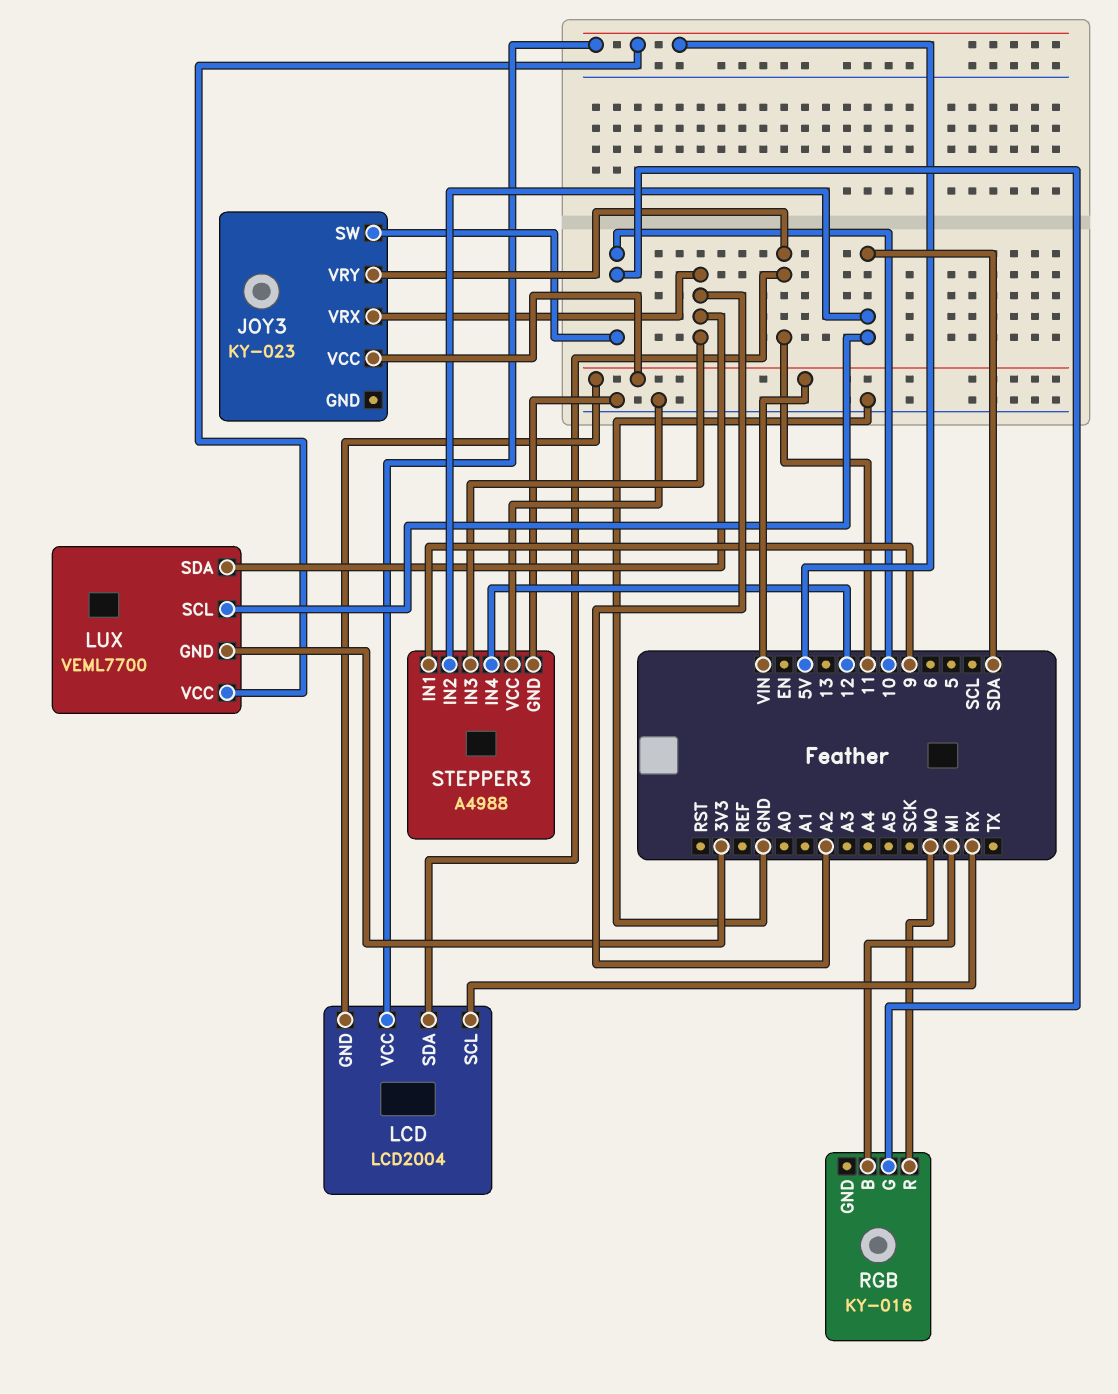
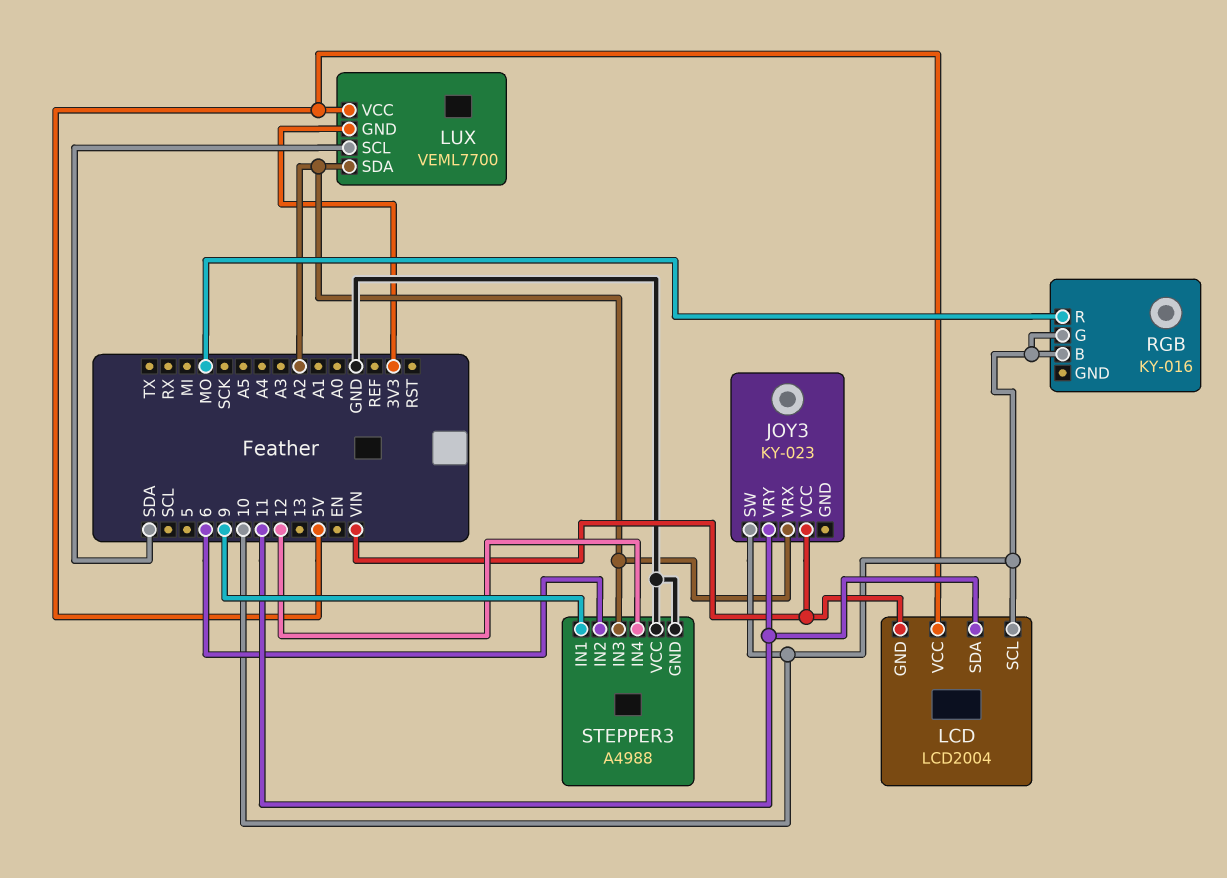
LCD pin SCL: RX -> 10
RGB pin B: MI -> 10
STEPPER3 pin IN2: SDA -> 6

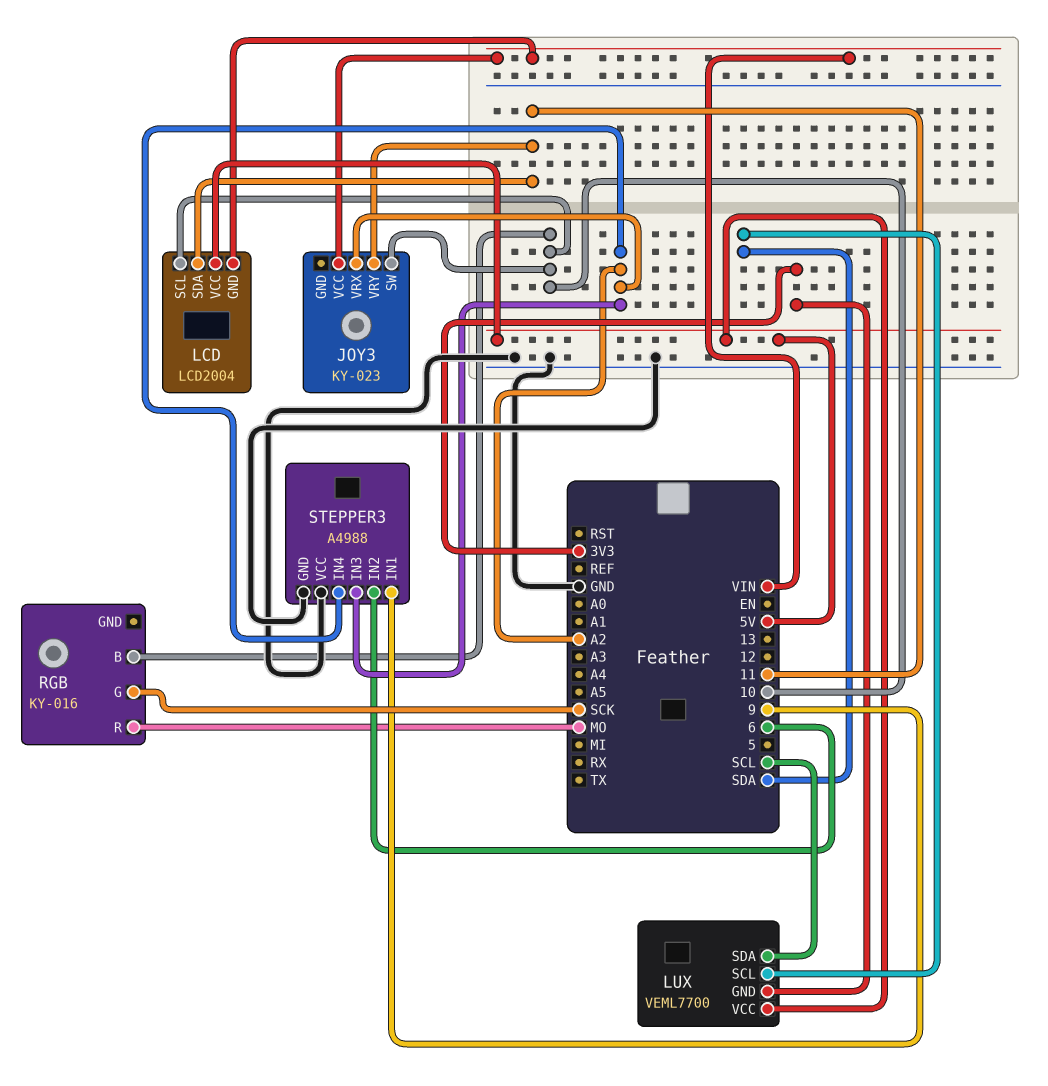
LUX pin SDA: A2 -> SCL
RGB pin G: 10 -> SCK
STEPPER3 pin IN4: 12 -> A2

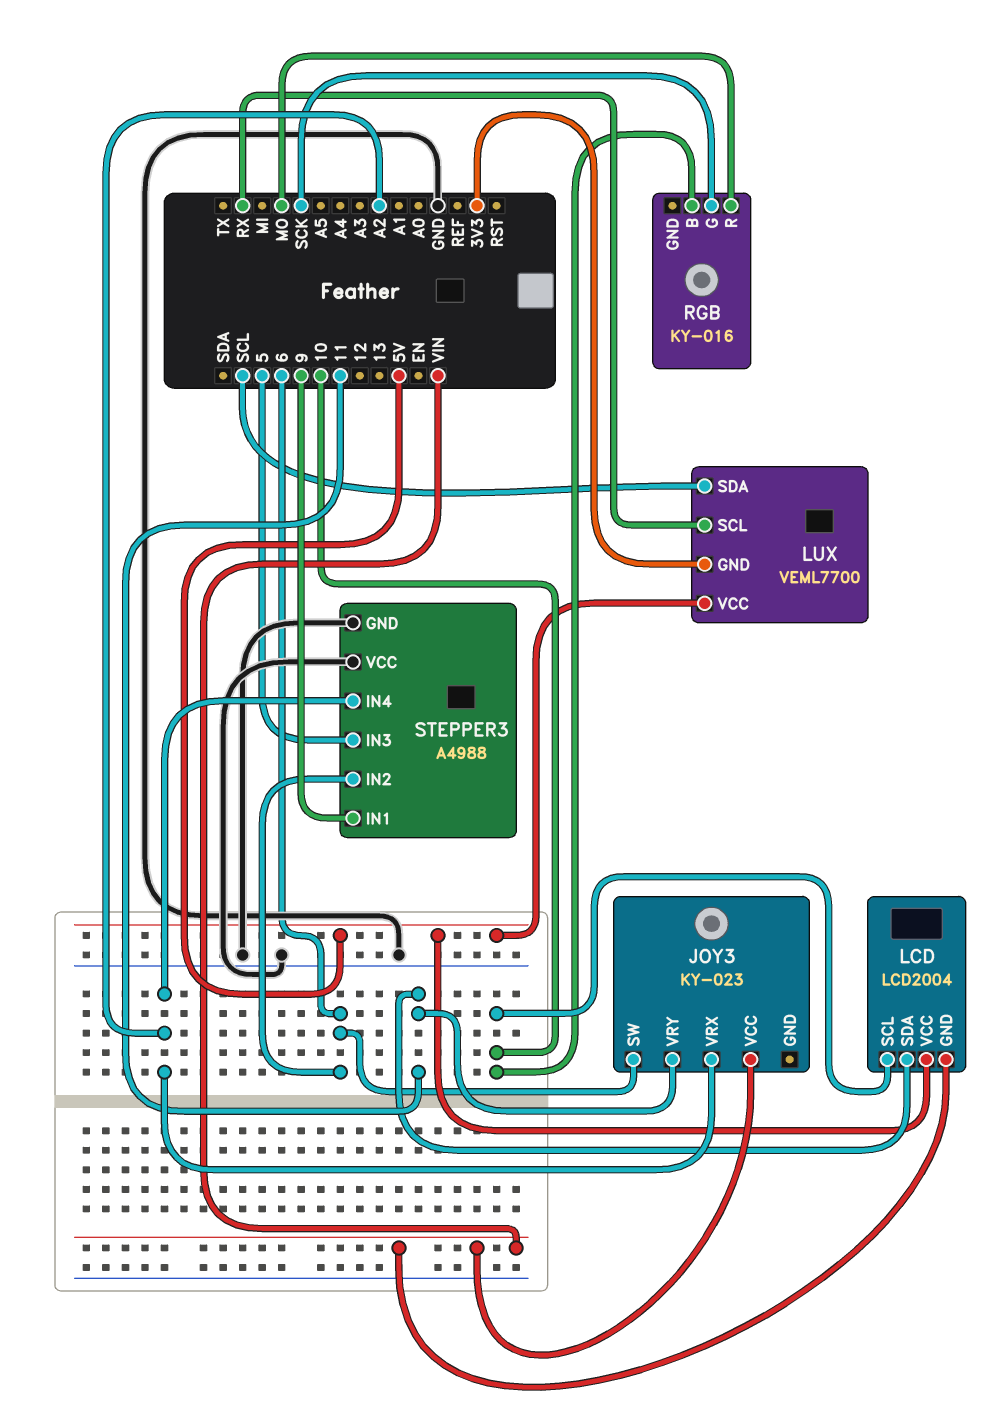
JOY3 pin SW: 10 -> 6
LUX pin SCL: SDA -> RX
STEPPER3 pin IN3: A2 -> 5

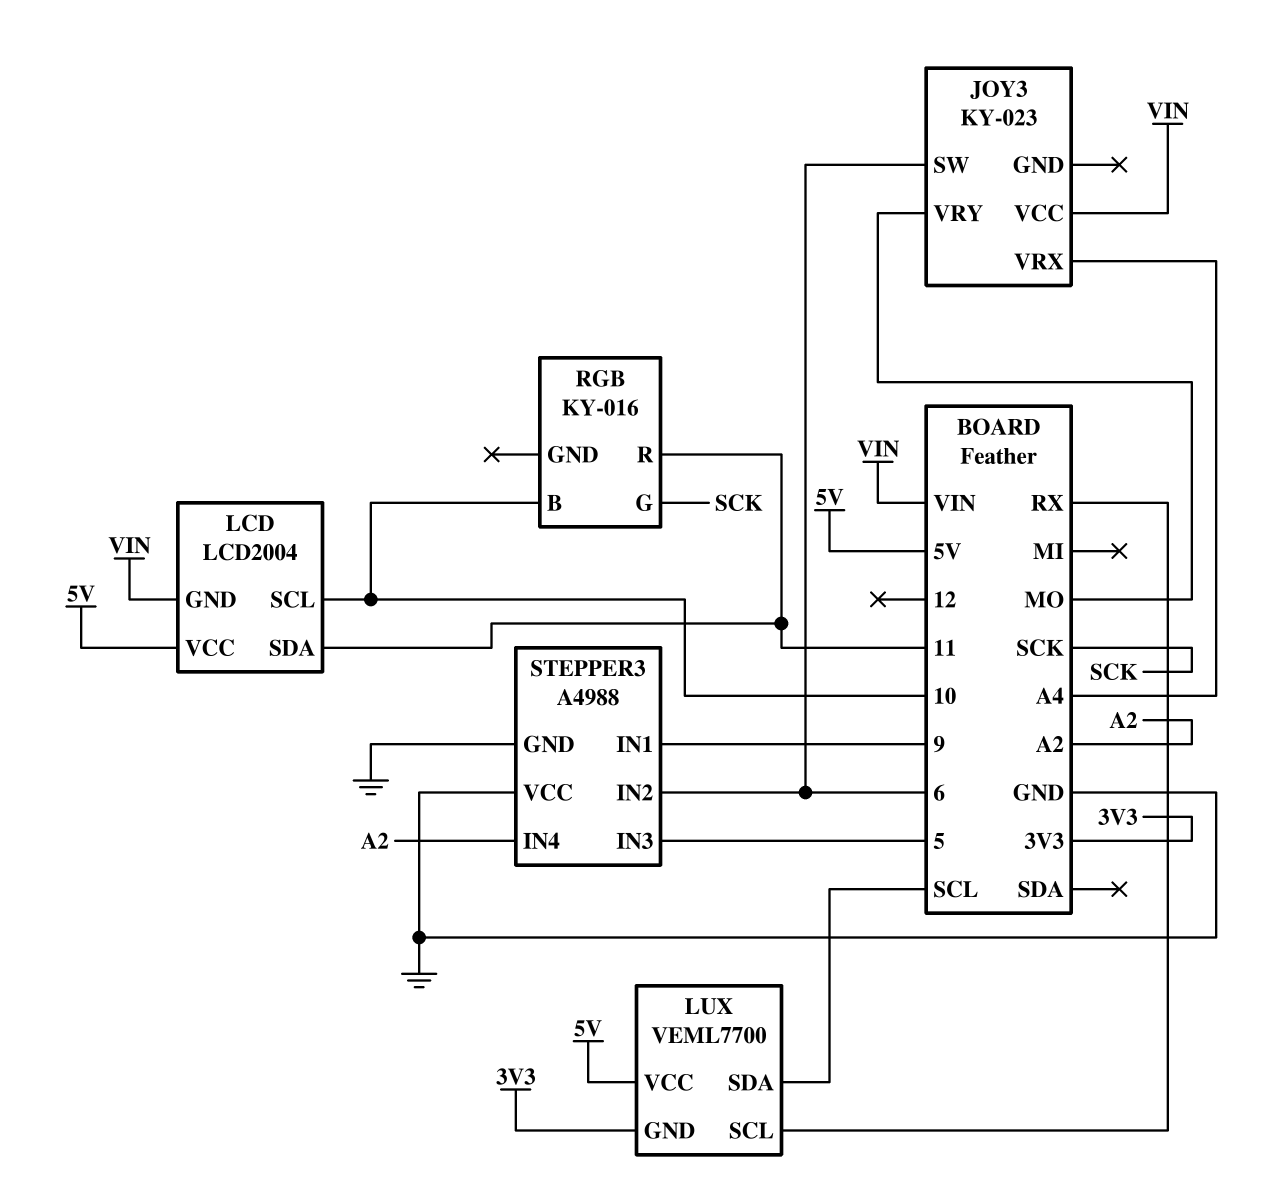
JOY3 pin VRX: A2 -> A4
JOY3 pin VRY: 11 -> MO
RGB pin R: MO -> 11

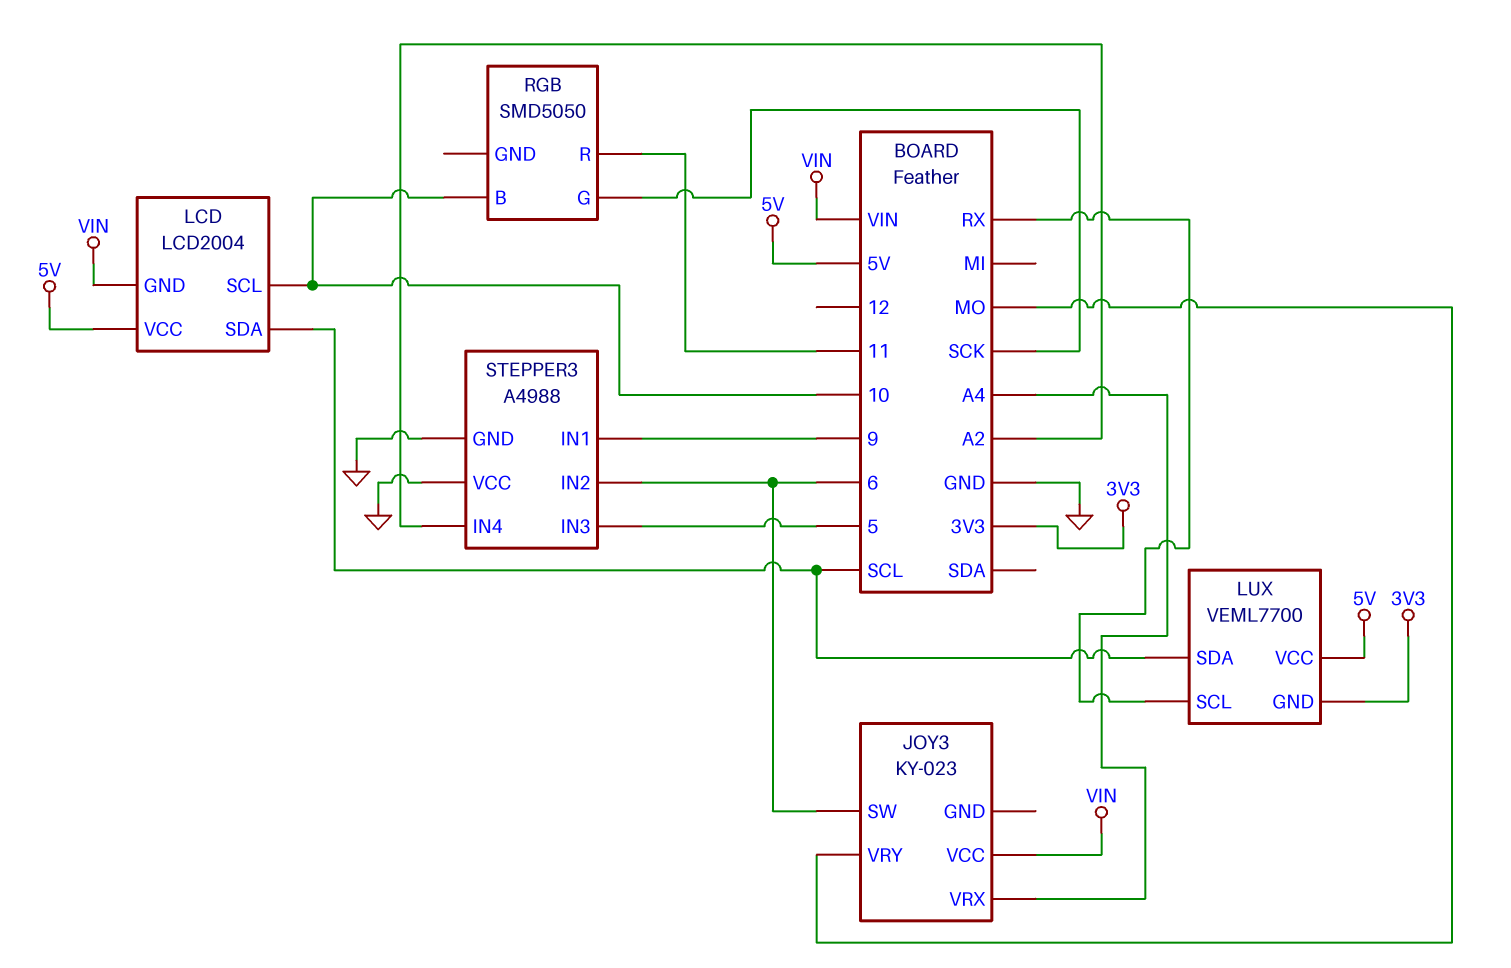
LCD pin SDA: 11 -> SCL
RGB: KY-016 -> SMD5050

